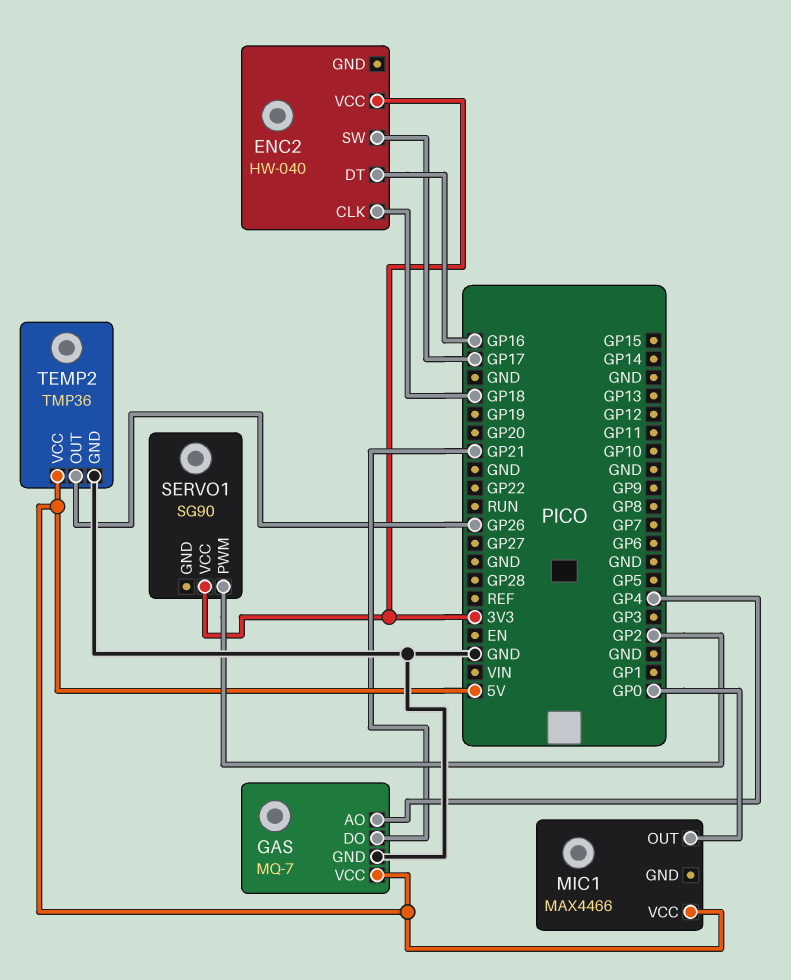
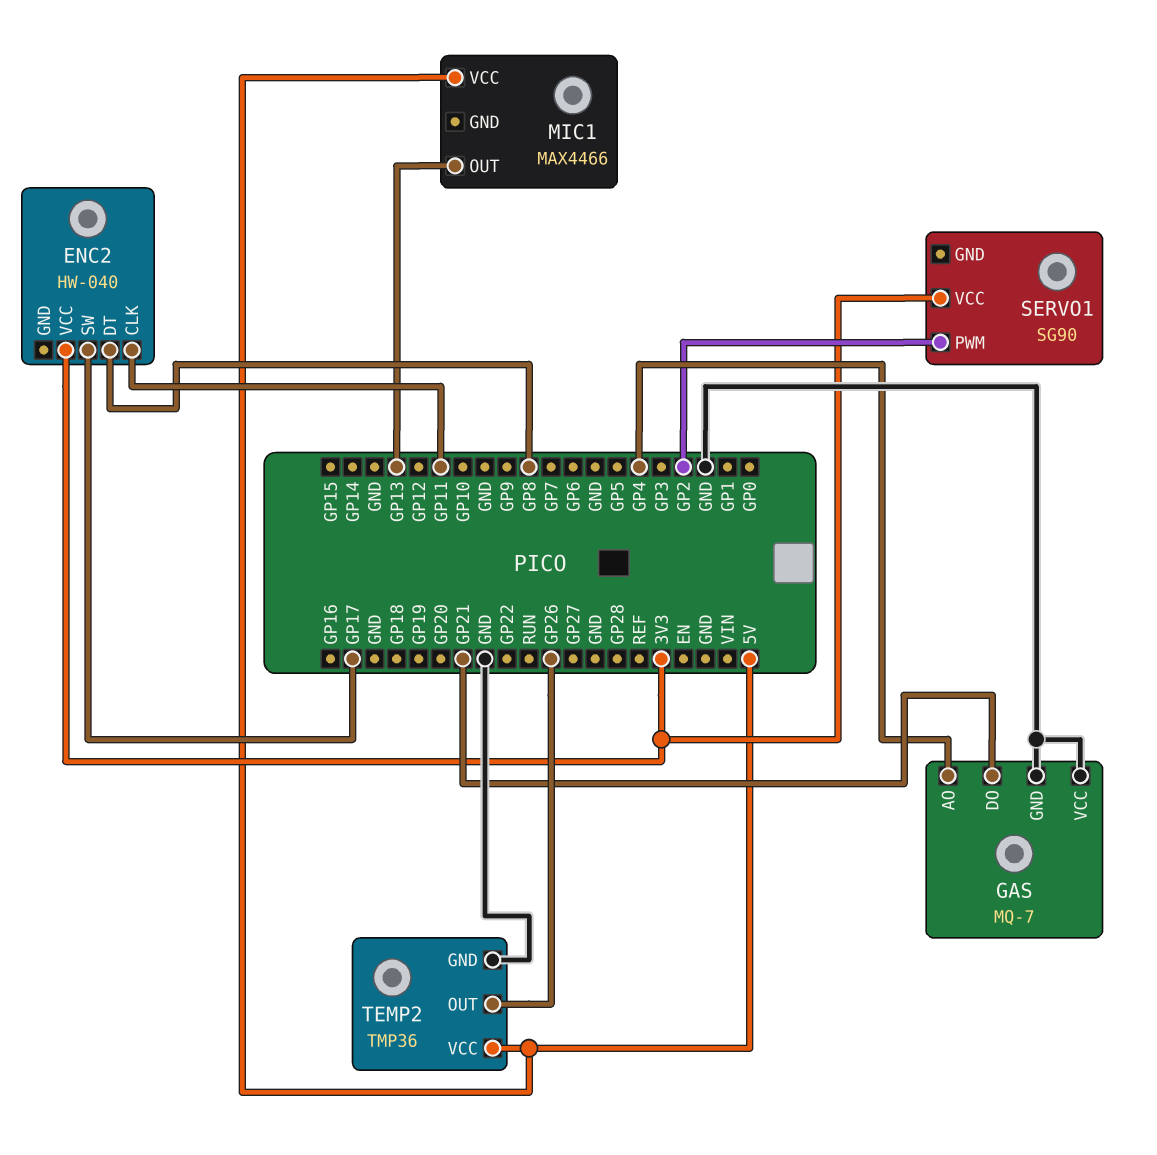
ENC2 pin CLK: GP18 -> GP11
ENC2 pin DT: GP16 -> GP8
GAS pin VCC: 5V -> GND
MIC1 pin OUT: GP0 -> GP13

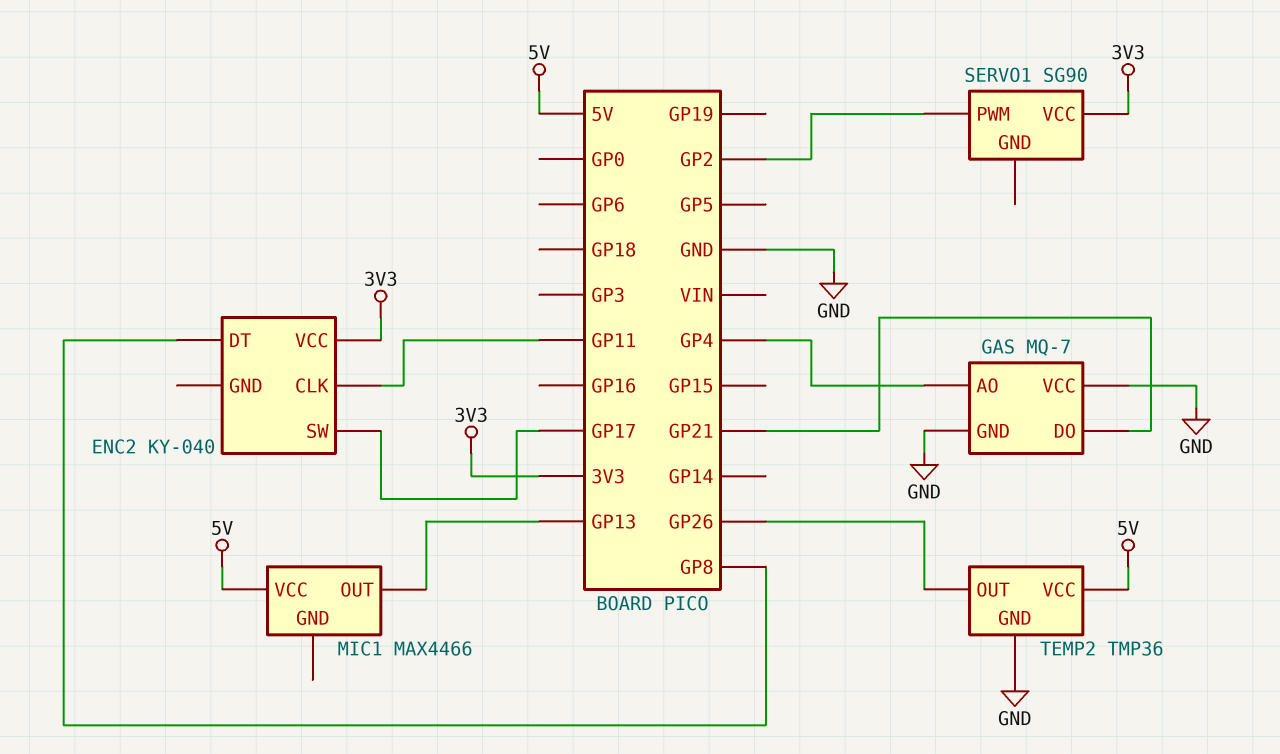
ENC2: HW-040 -> KY-040

